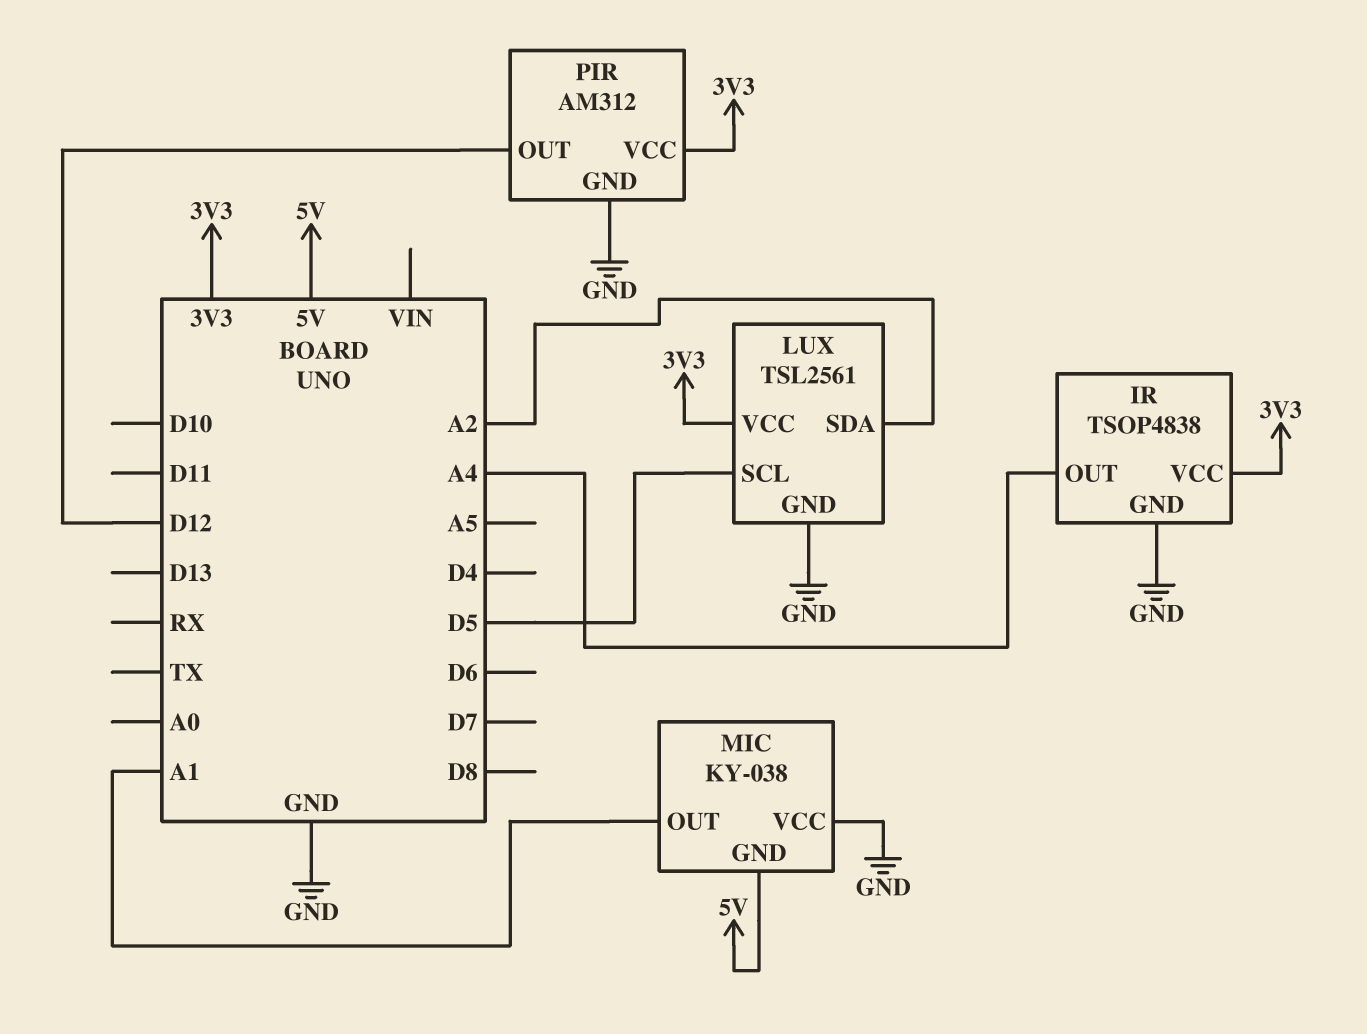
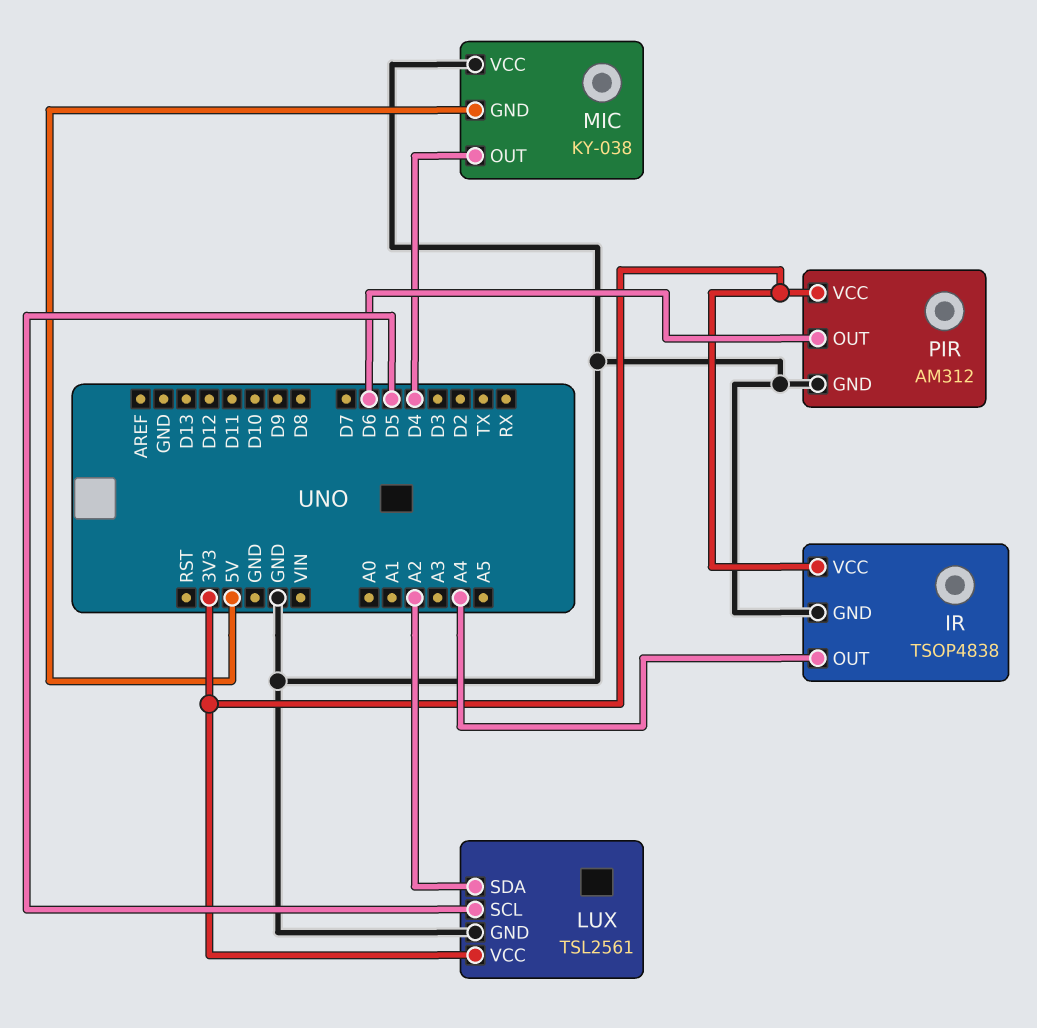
MIC pin OUT: A1 -> D4
PIR pin OUT: D12 -> D6

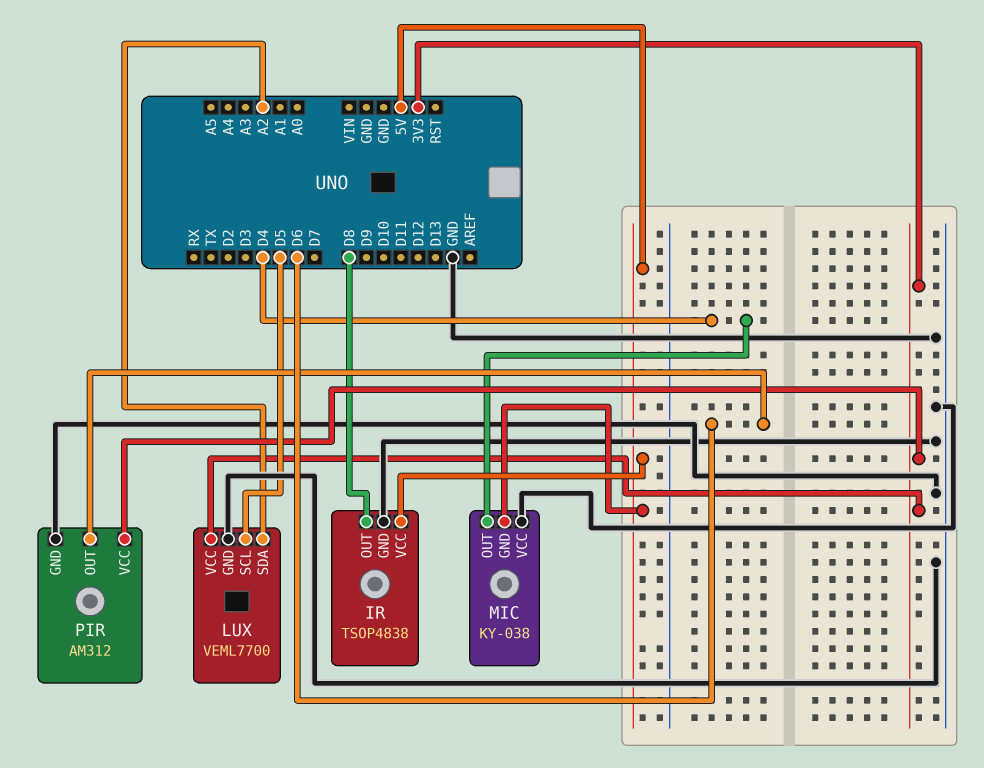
IR pin OUT: A4 -> D8
IR pin VCC: 3V3 -> 5V
LUX: TSL2561 -> VEML7700

